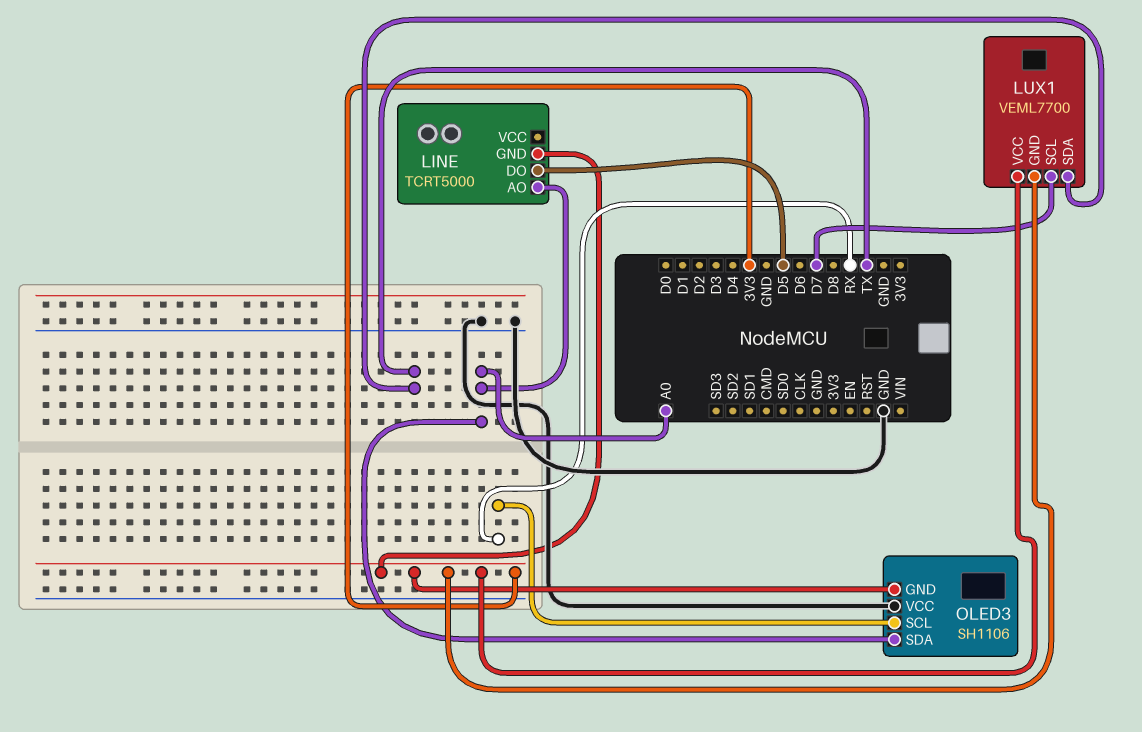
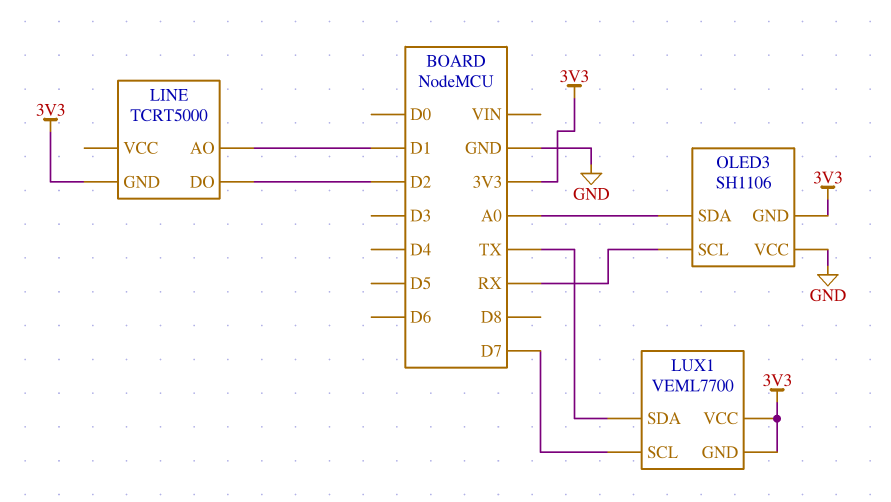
LINE pin AO: A0 -> D1
LINE pin DO: D5 -> D2

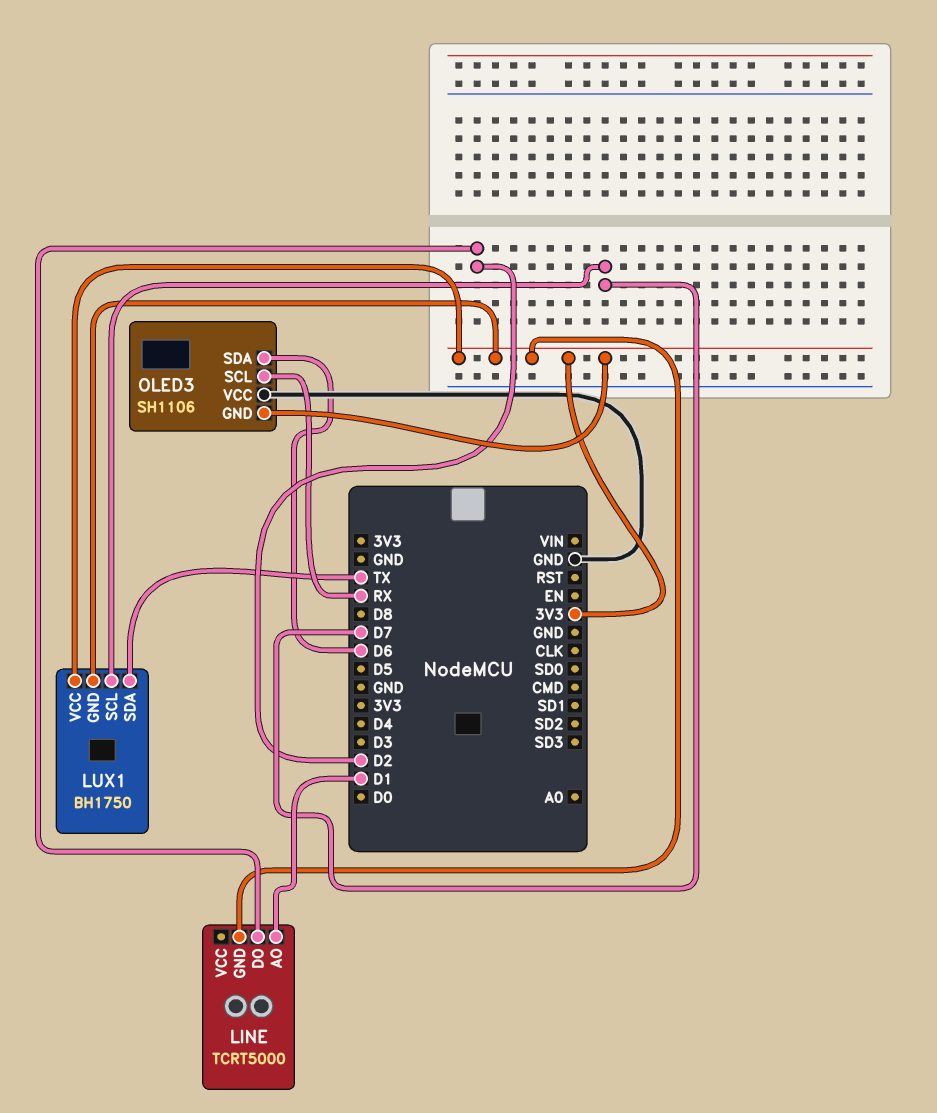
LUX1: VEML7700 -> BH1750
OLED3 pin SDA: A0 -> D6

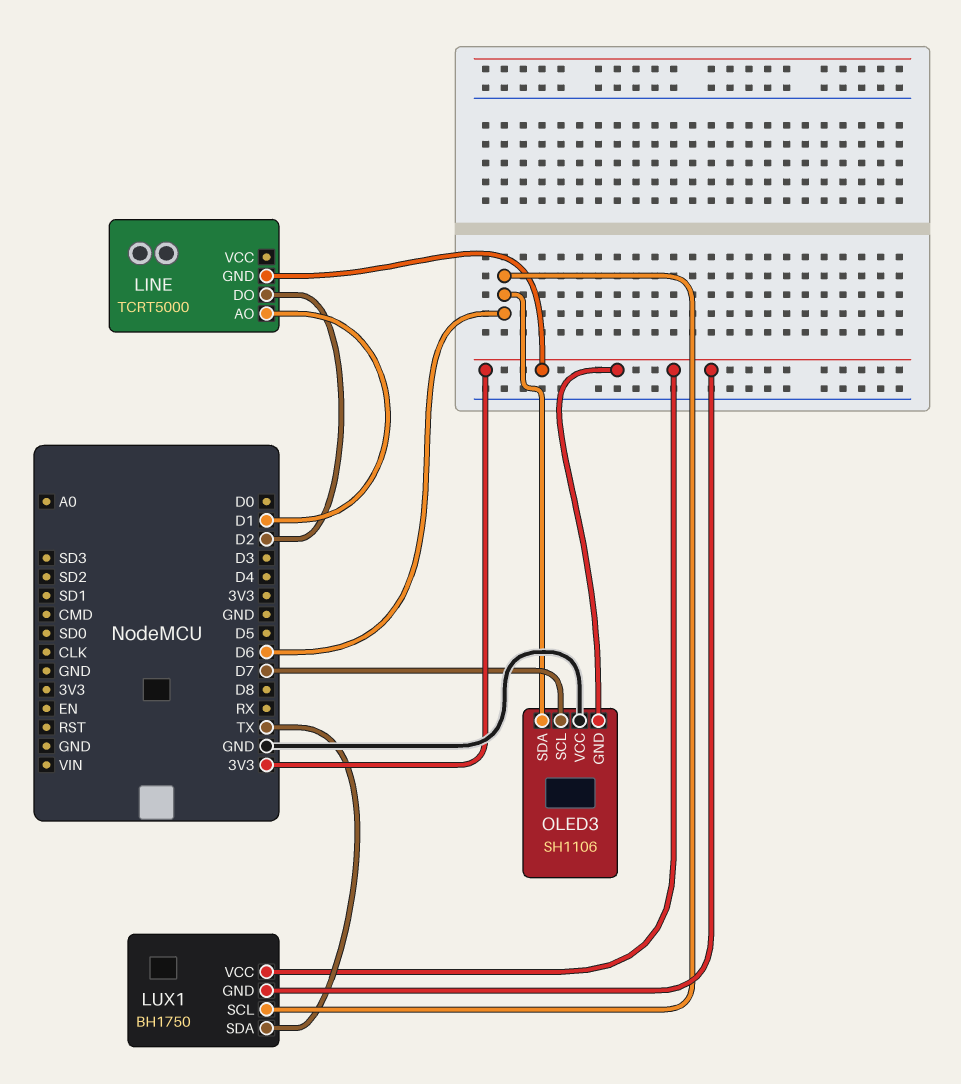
LUX1 pin SCL: D7 -> D6
OLED3 pin SCL: RX -> D7

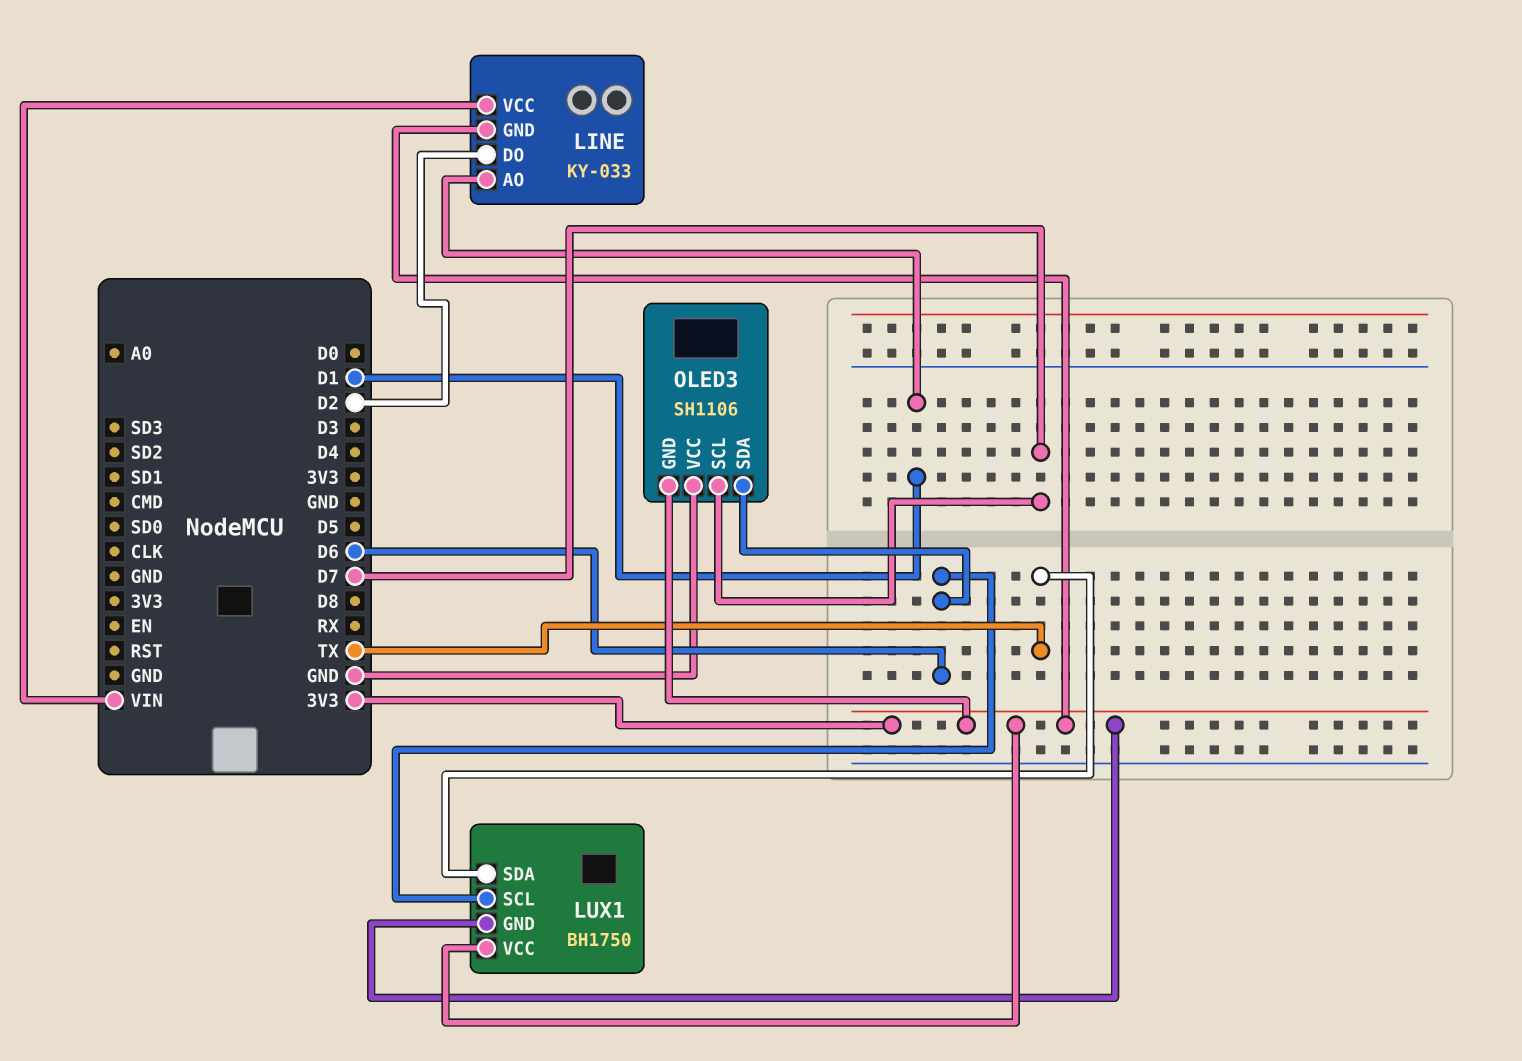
LINE: TCRT5000 -> KY-033
LINE pin VCC: none -> VIN

